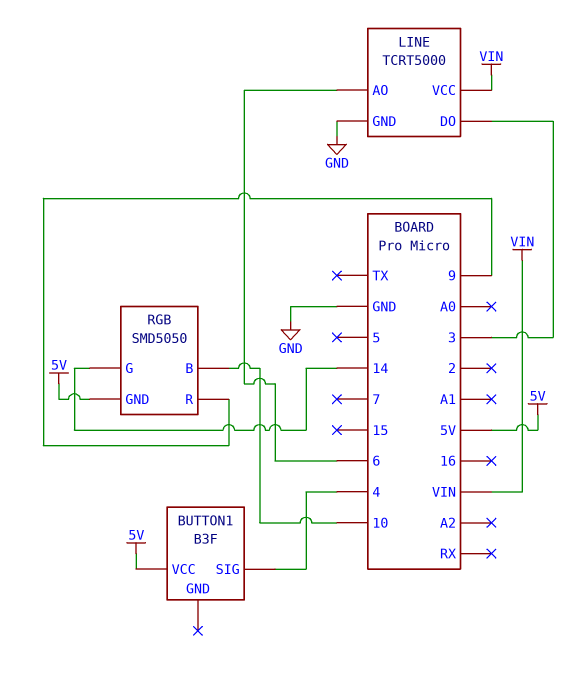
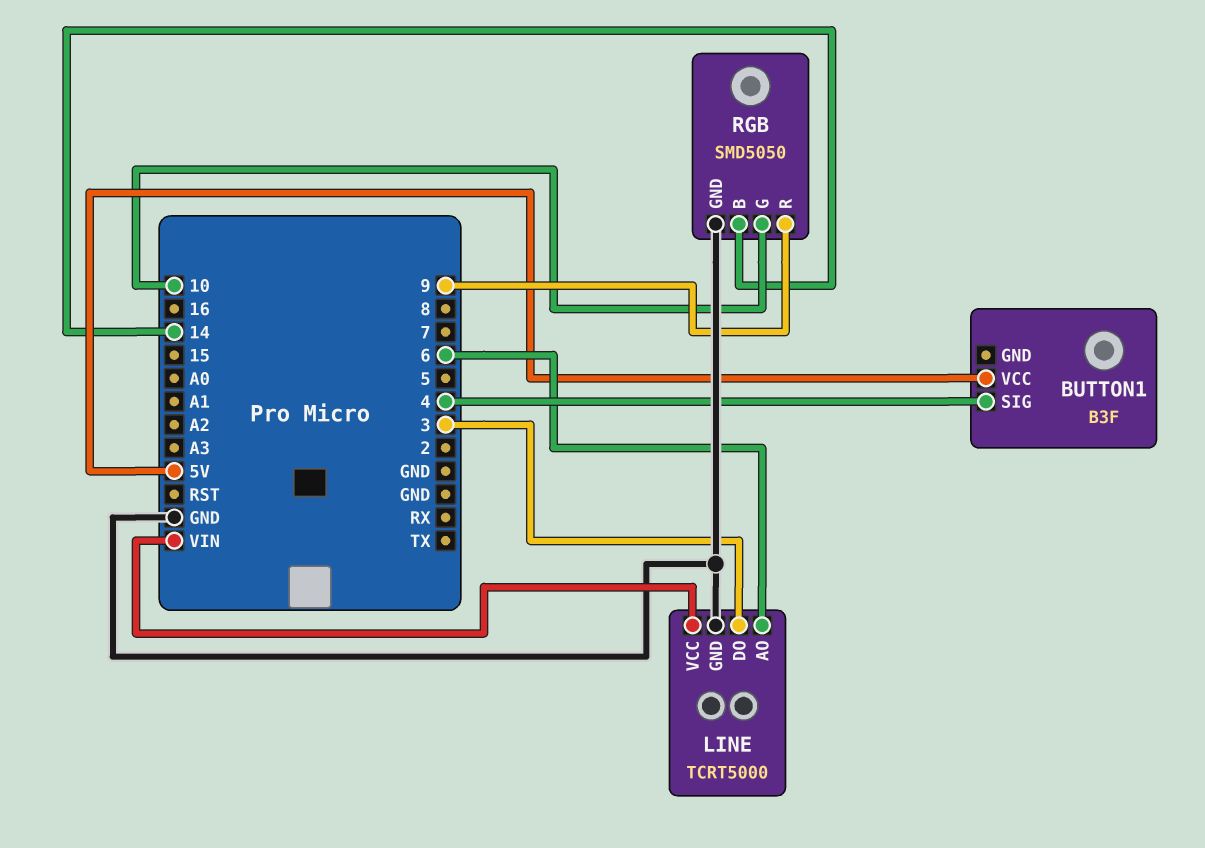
RGB pin B: 10 -> 14
RGB pin G: 14 -> 10
RGB pin GND: 5V -> GND

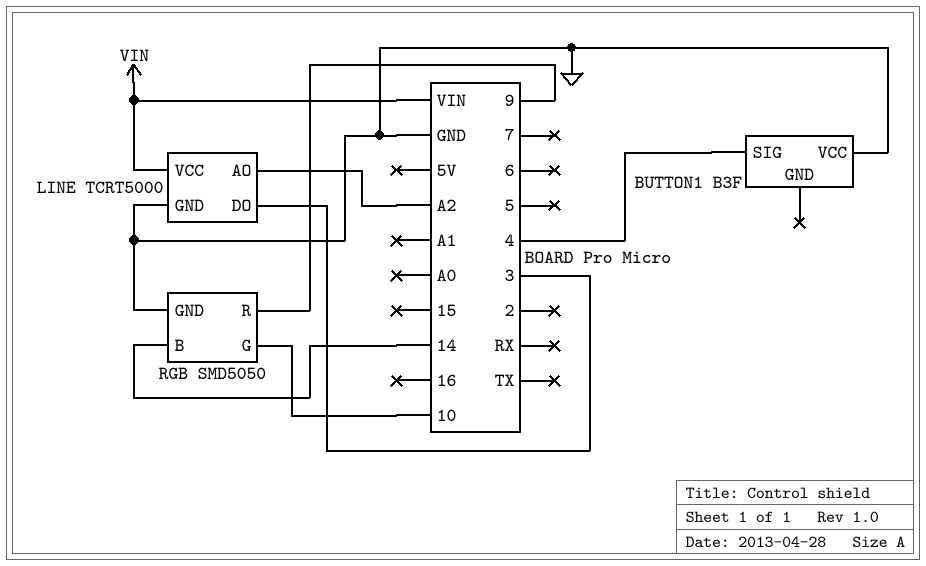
BUTTON1 pin VCC: 5V -> GND
LINE pin AO: 6 -> A2

